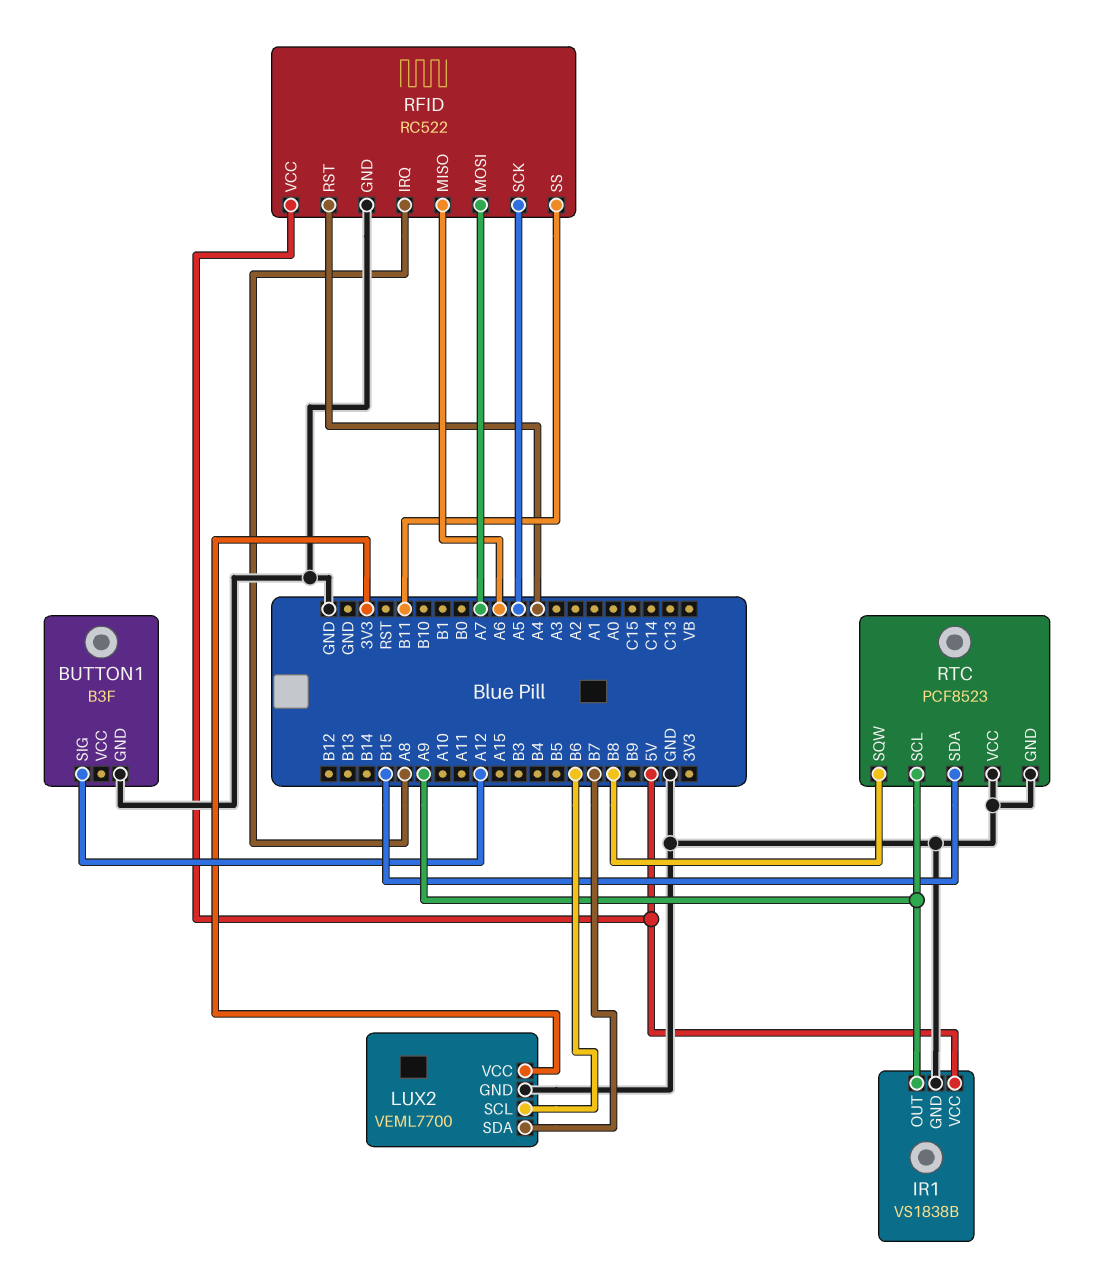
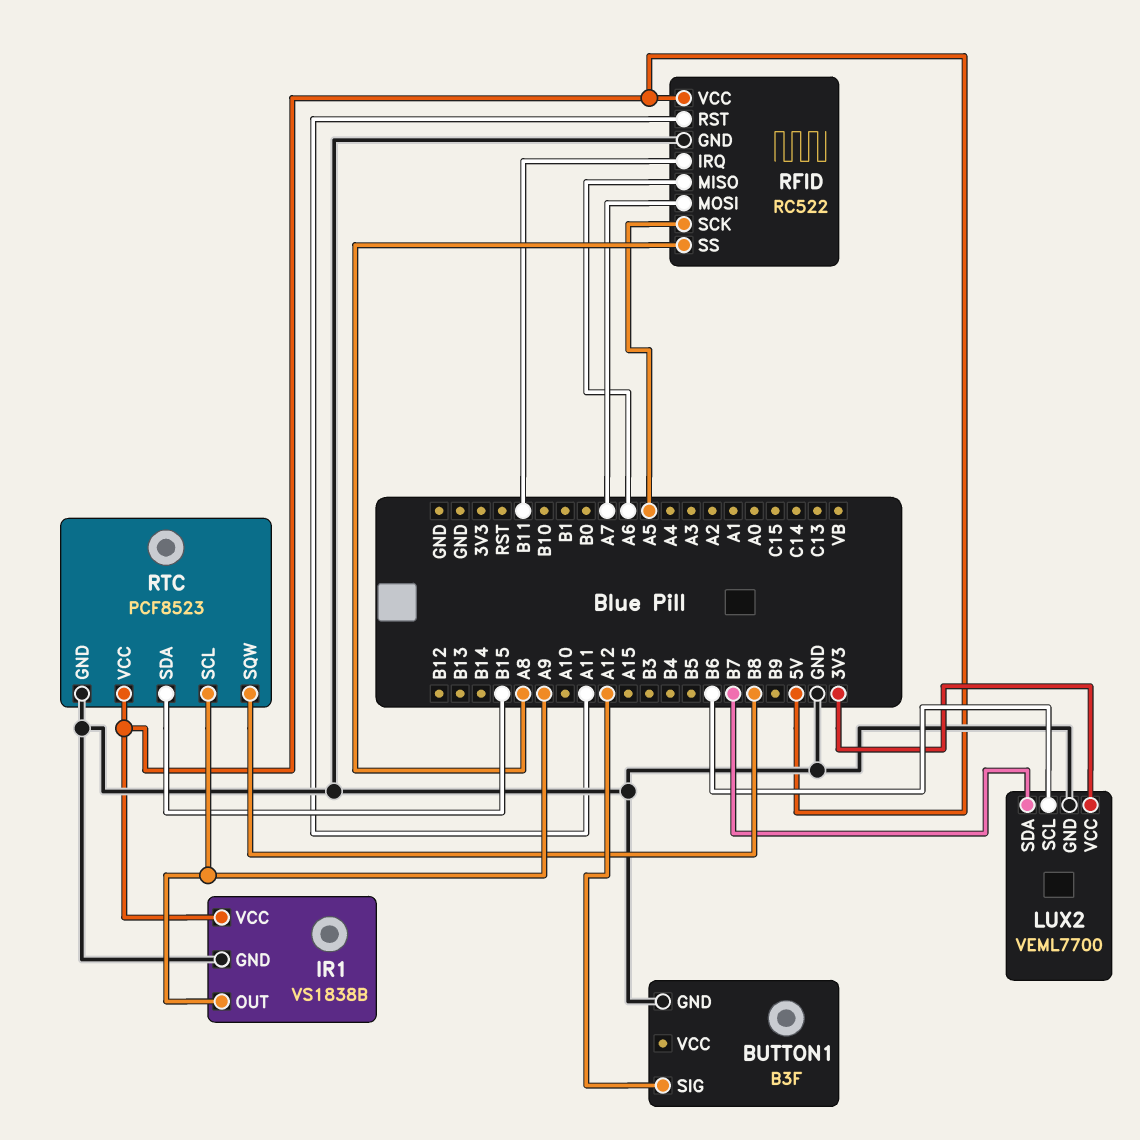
RFID pin IRQ: A8 -> B11
RFID pin RST: A4 -> A11
RFID pin SS: B11 -> A8
RTC pin VCC: GND -> 5V

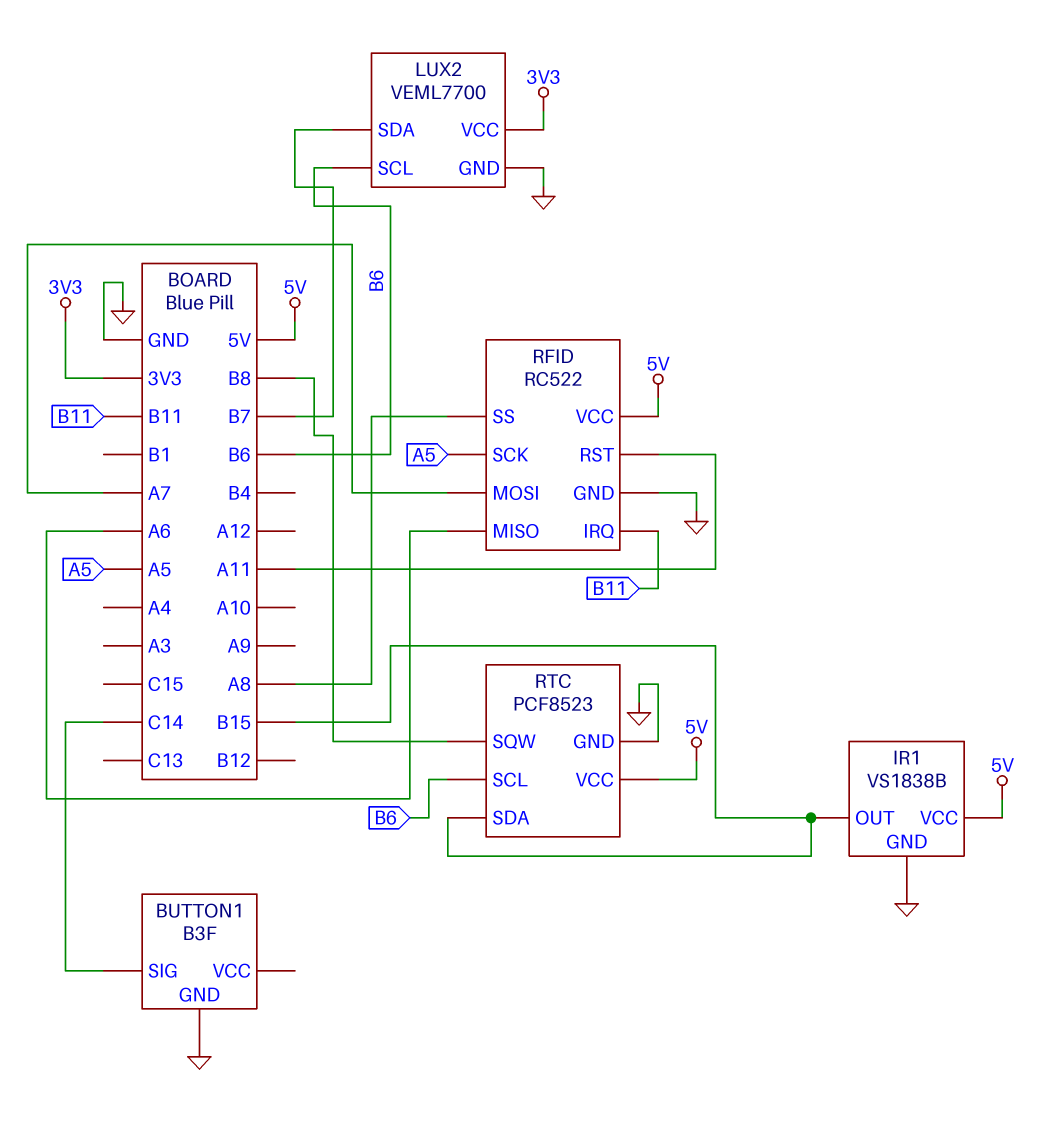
BUTTON1 pin SIG: A12 -> C14
IR1 pin OUT: A9 -> B15
RTC pin SCL: A9 -> B6

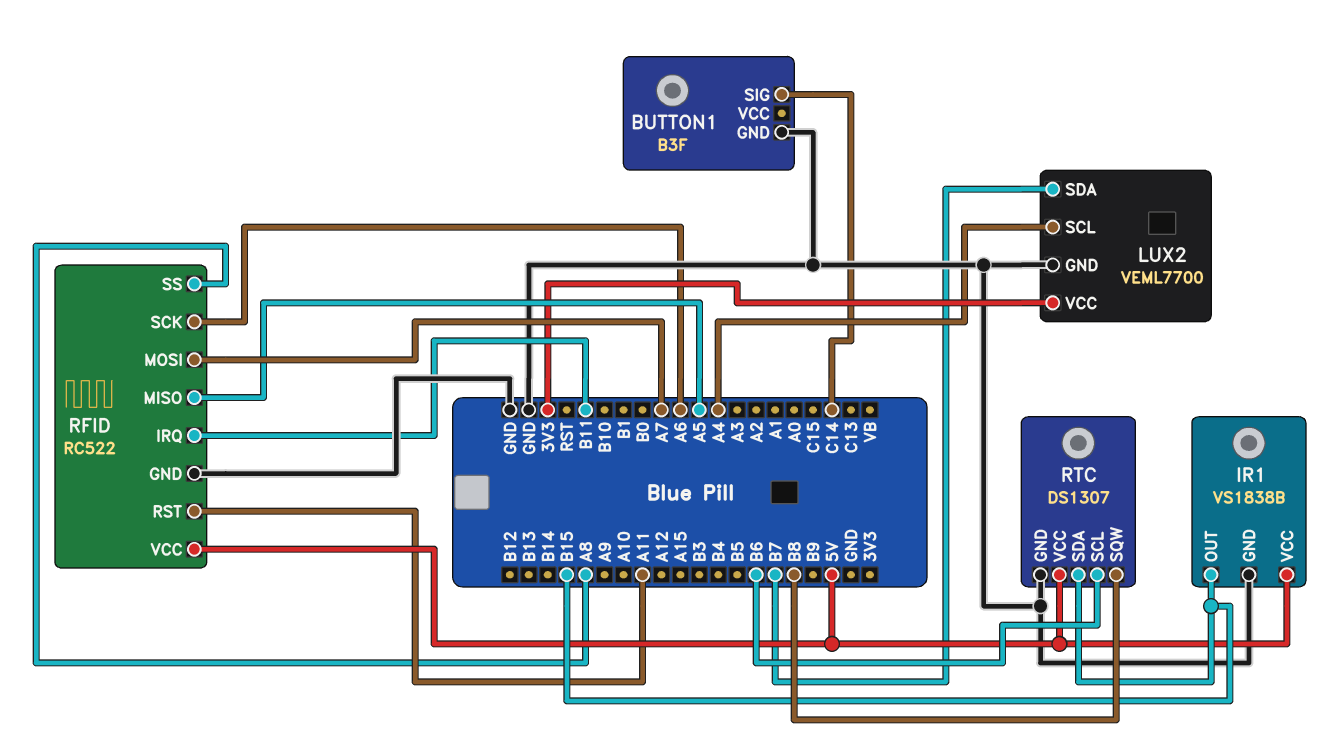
LUX2 pin SCL: B6 -> A4
RFID pin MISO: A6 -> A5
RFID pin SCK: A5 -> A6
RTC: PCF8523 -> DS1307

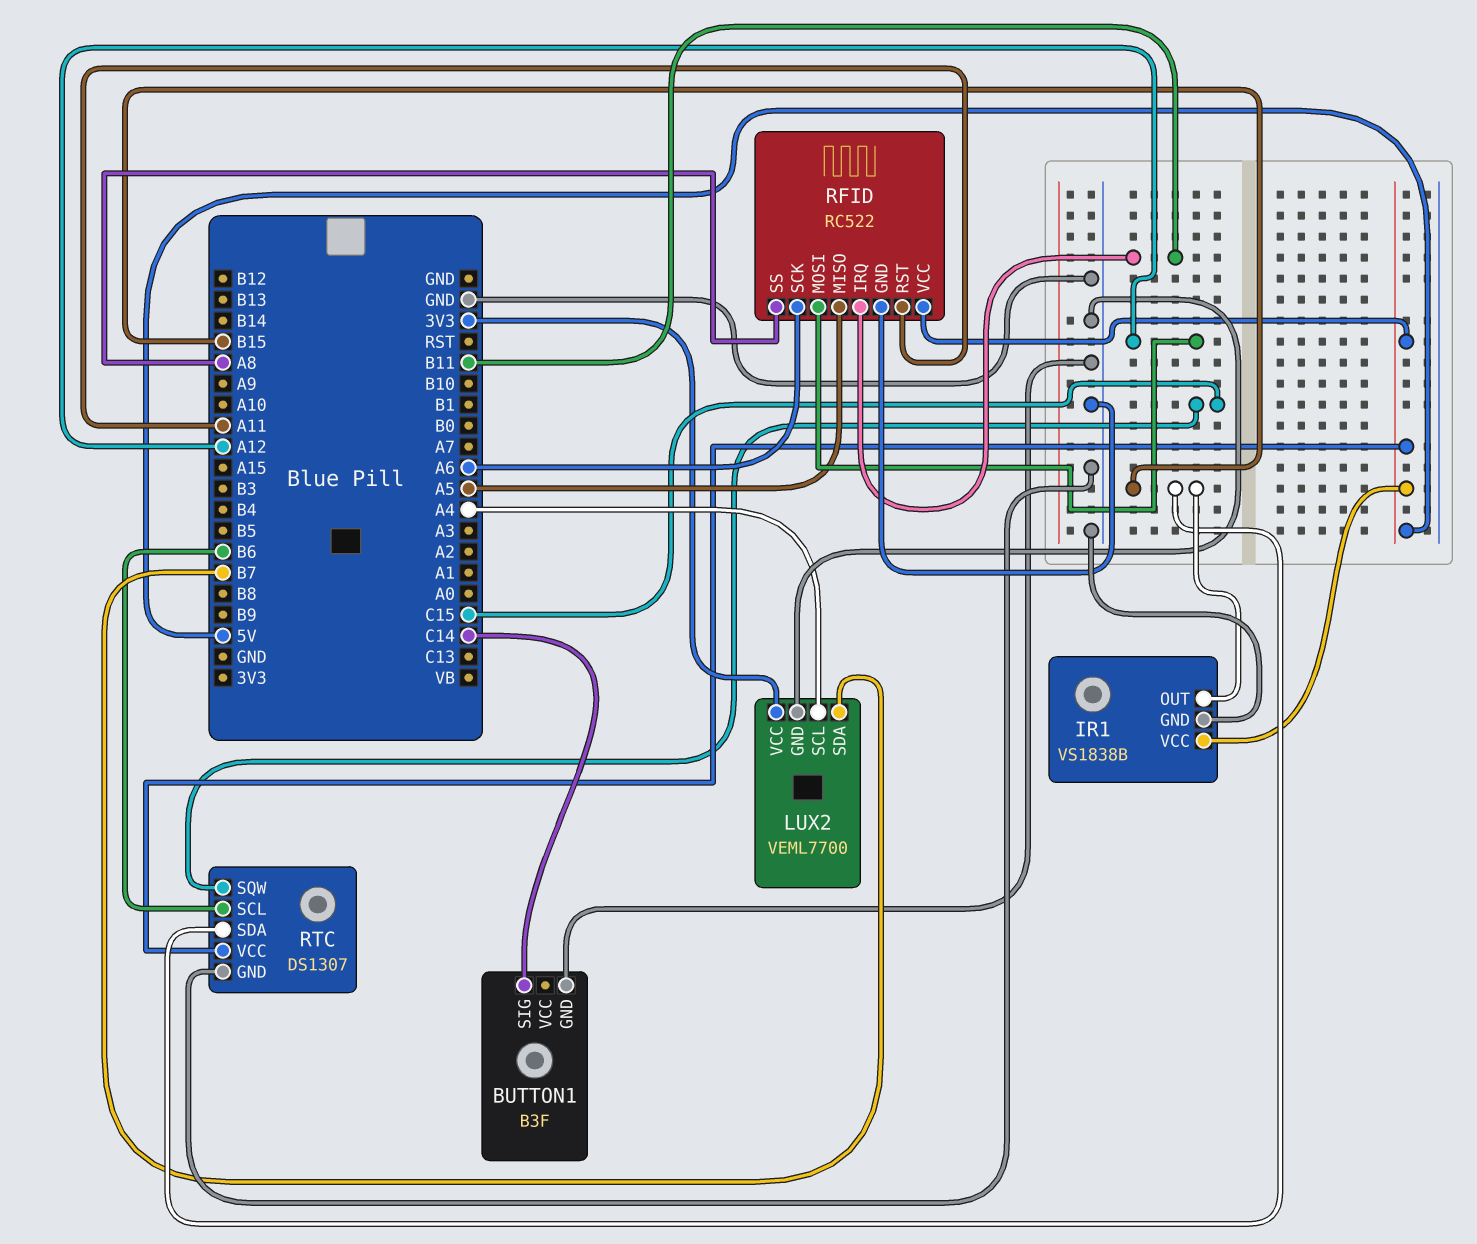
RFID pin MOSI: A7 -> A12
RTC pin SQW: B8 -> C15

